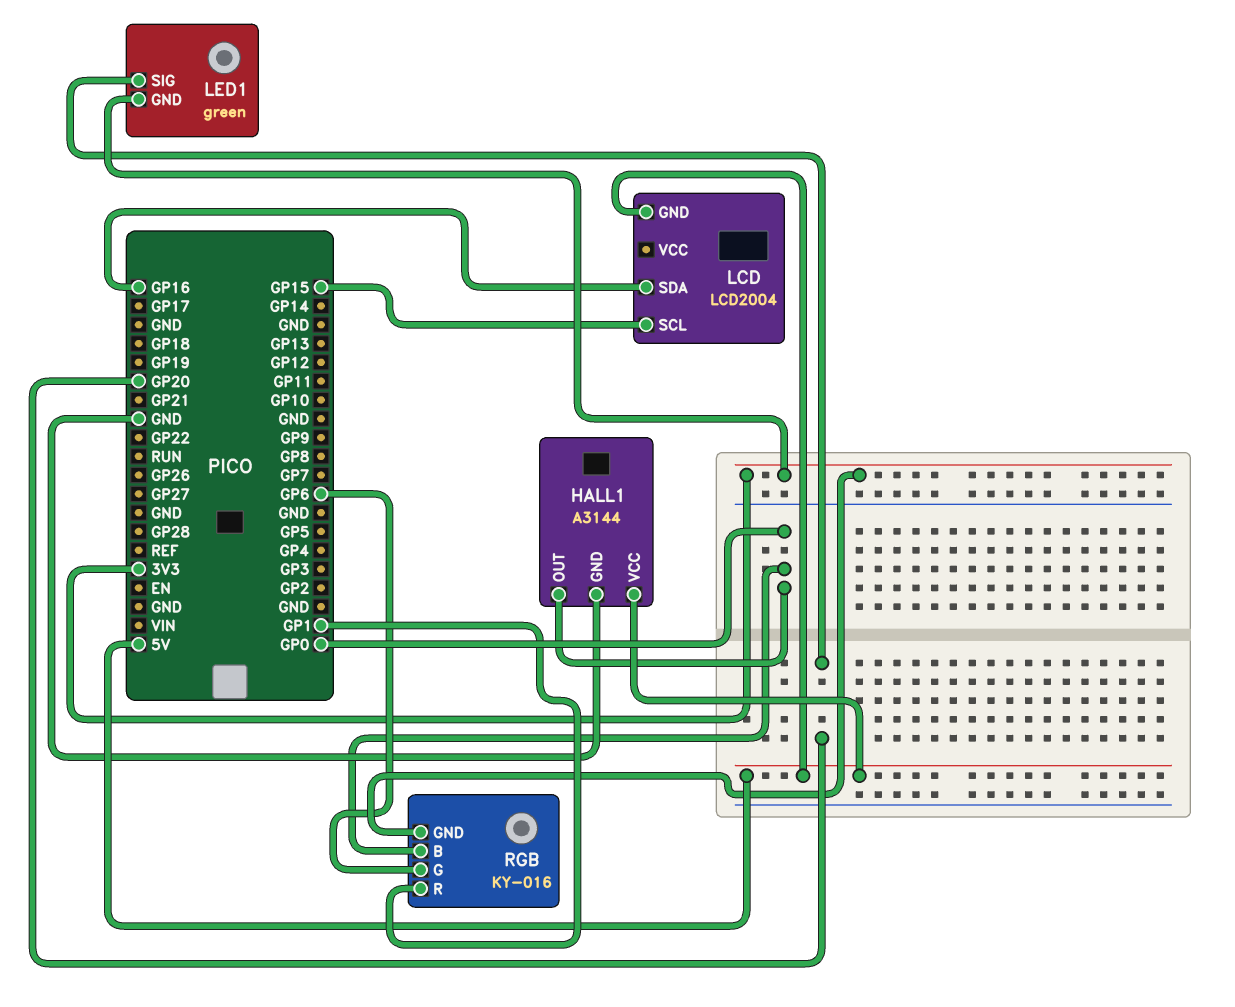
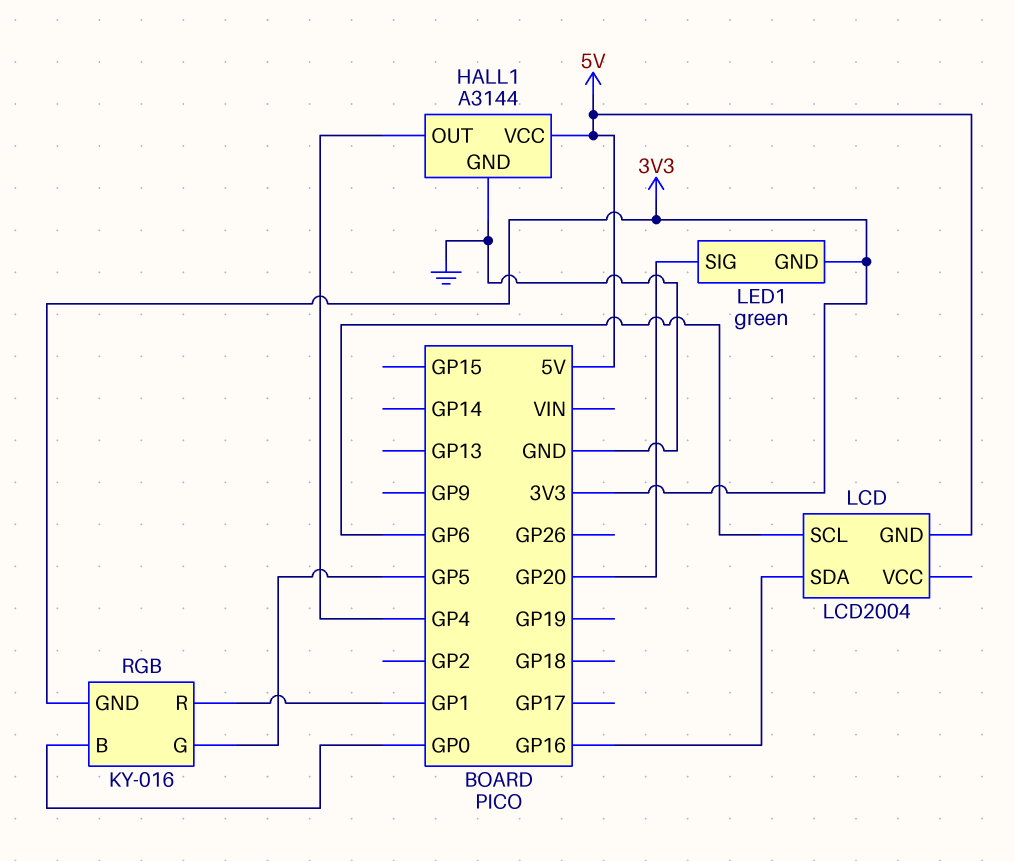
HALL1 pin OUT: GP0 -> GP4
LCD pin SCL: GP15 -> GP6
RGB pin G: GP6 -> GP5

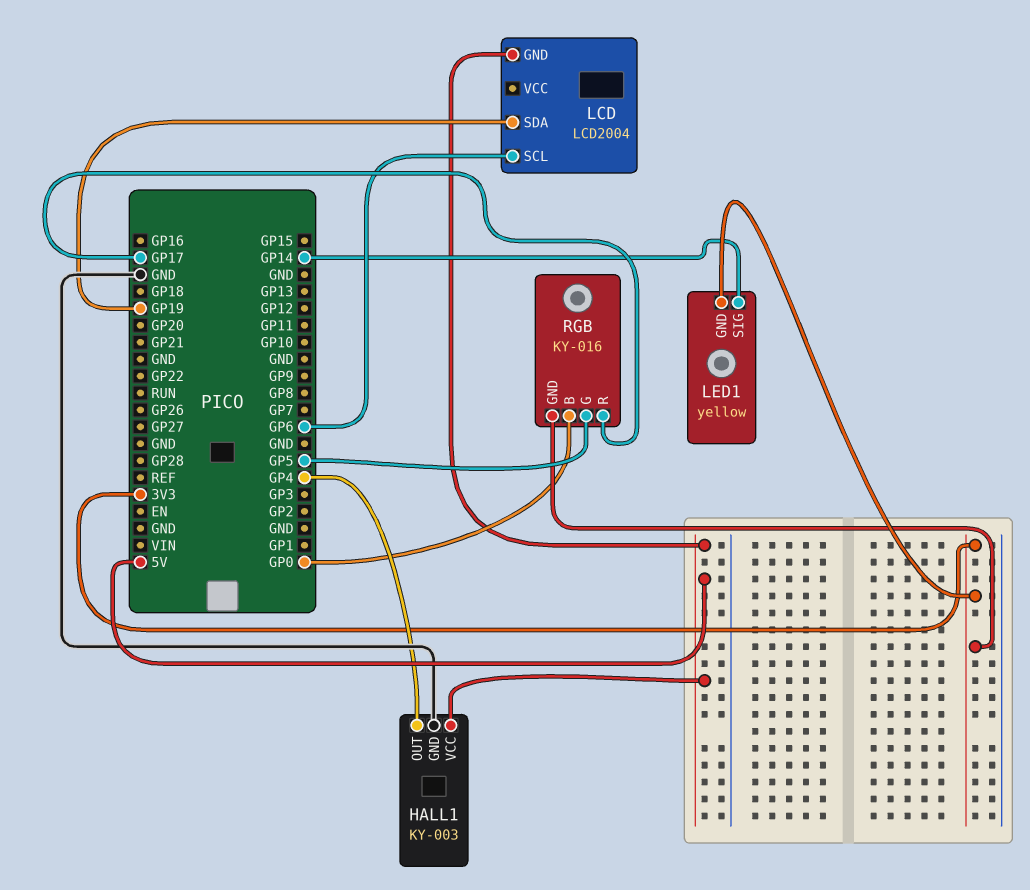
HALL1: A3144 -> KY-003
LCD pin SDA: GP16 -> GP19
LED1: green -> yellow
LED1 pin SIG: GP20 -> GP14
RGB pin R: GP1 -> GP17

